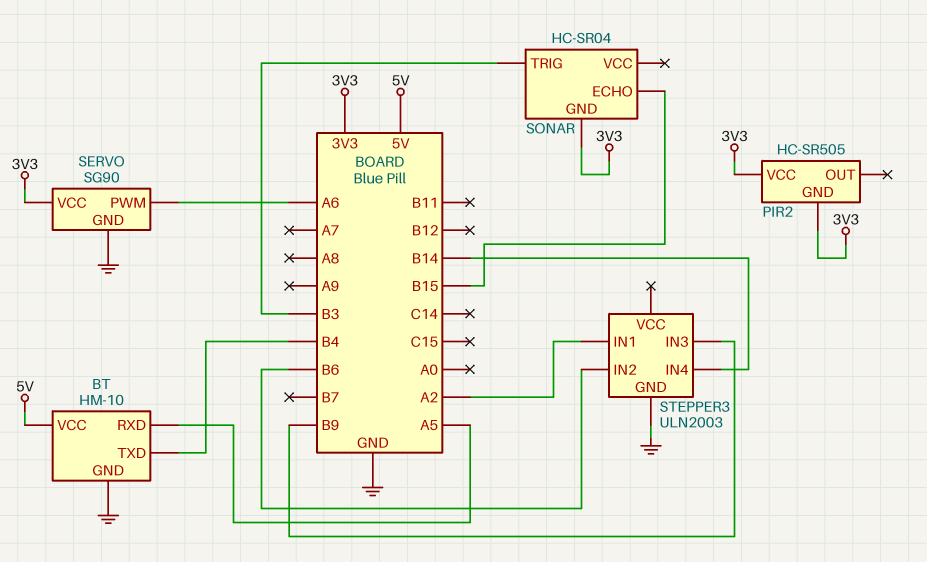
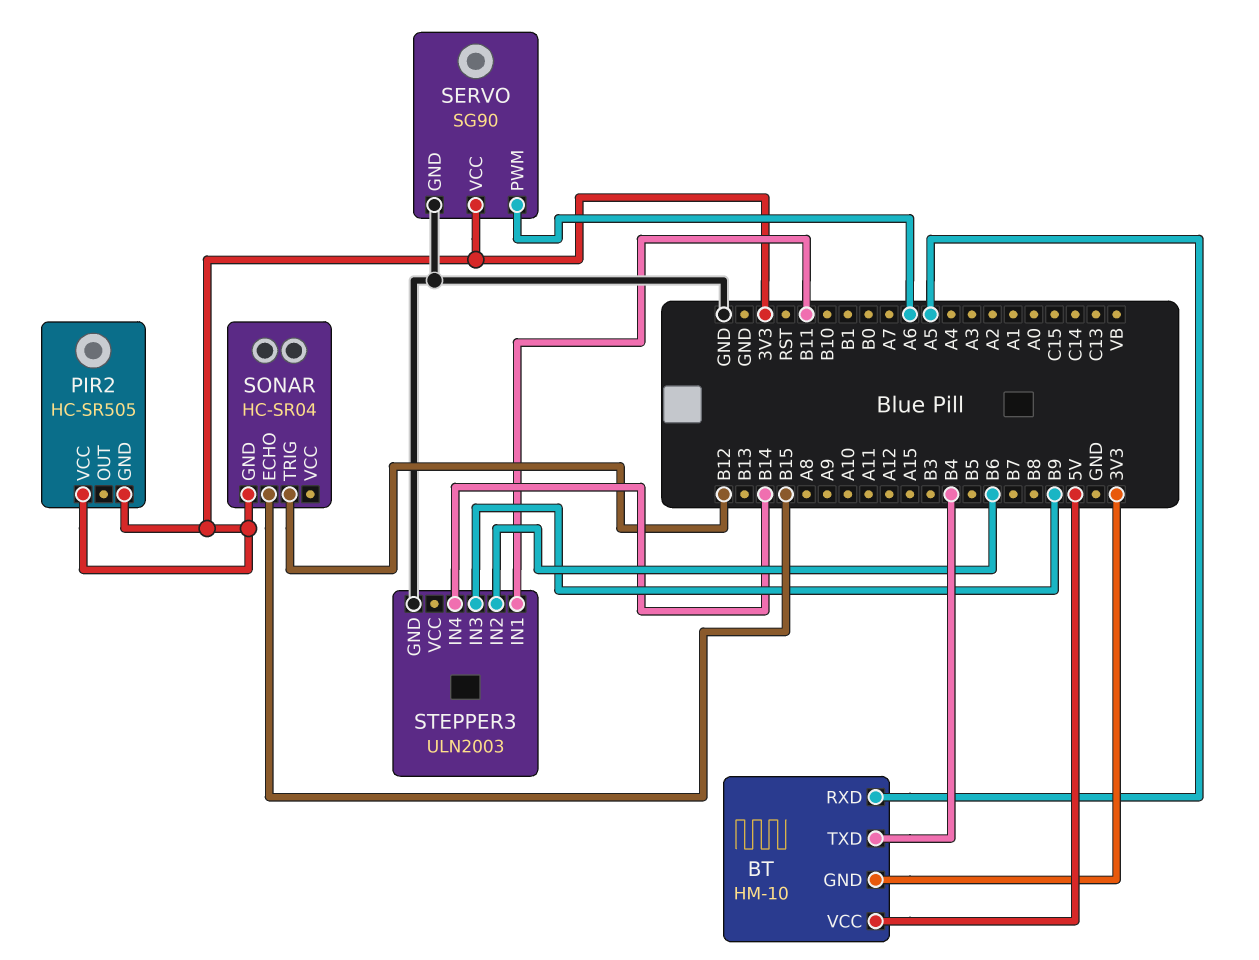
BT pin GND: GND -> 3V3
SONAR pin TRIG: B3 -> B12
STEPPER3 pin IN1: A2 -> B11

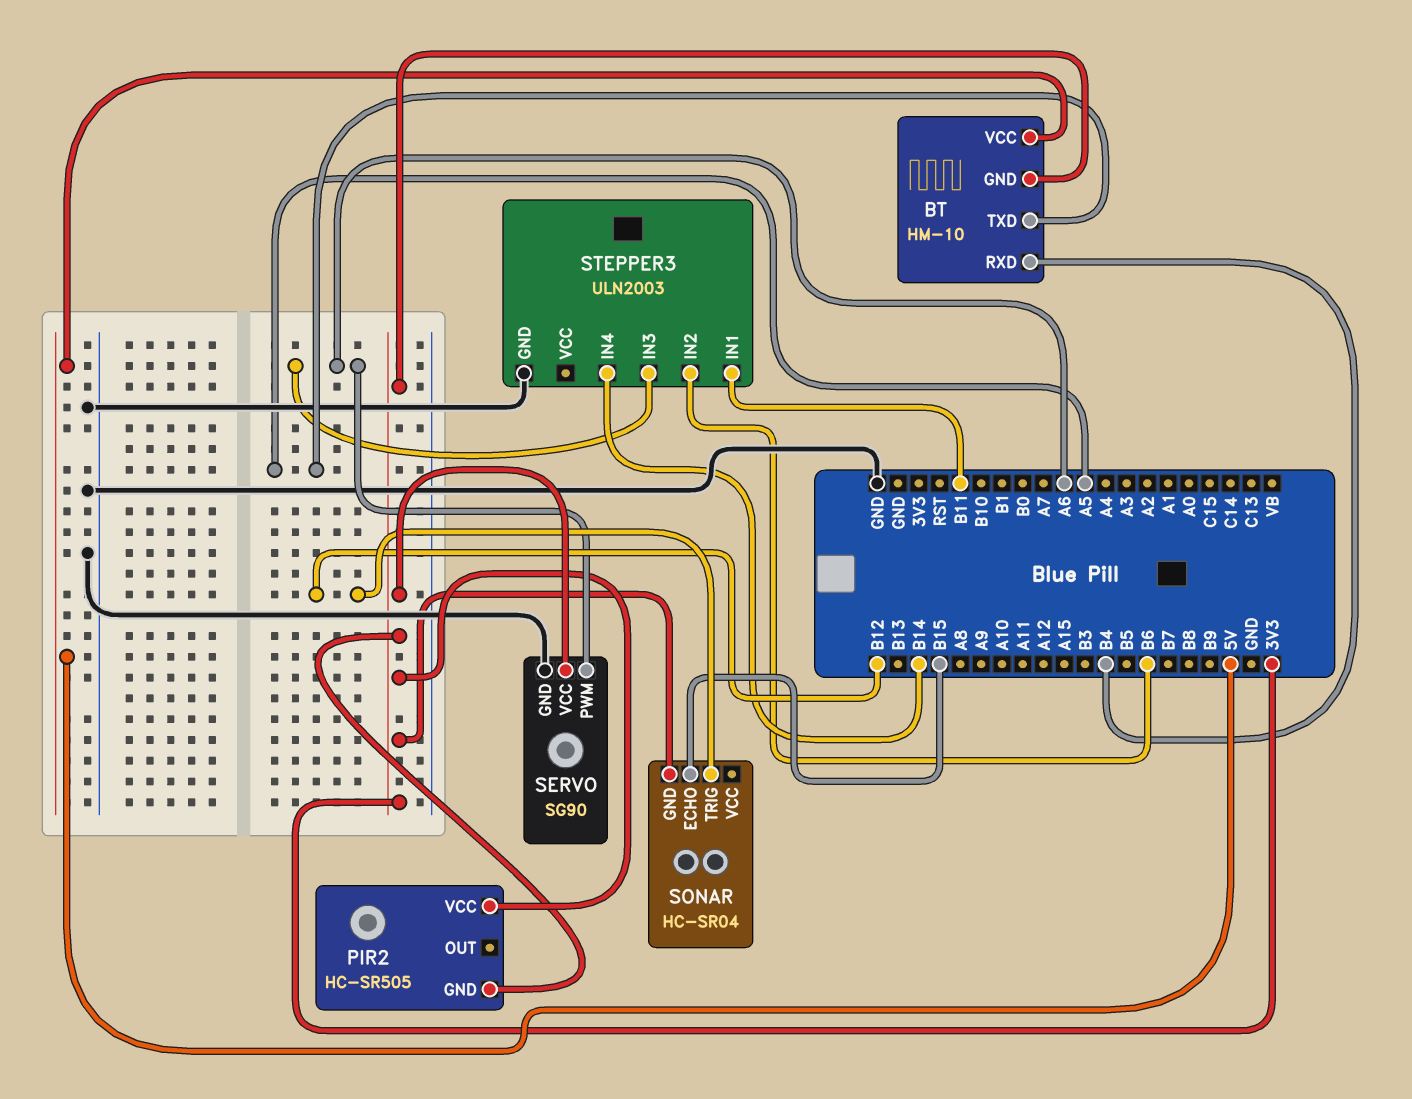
BT pin RXD: A5 -> B4
BT pin TXD: B4 -> A5
STEPPER3 pin IN3: B9 -> A6

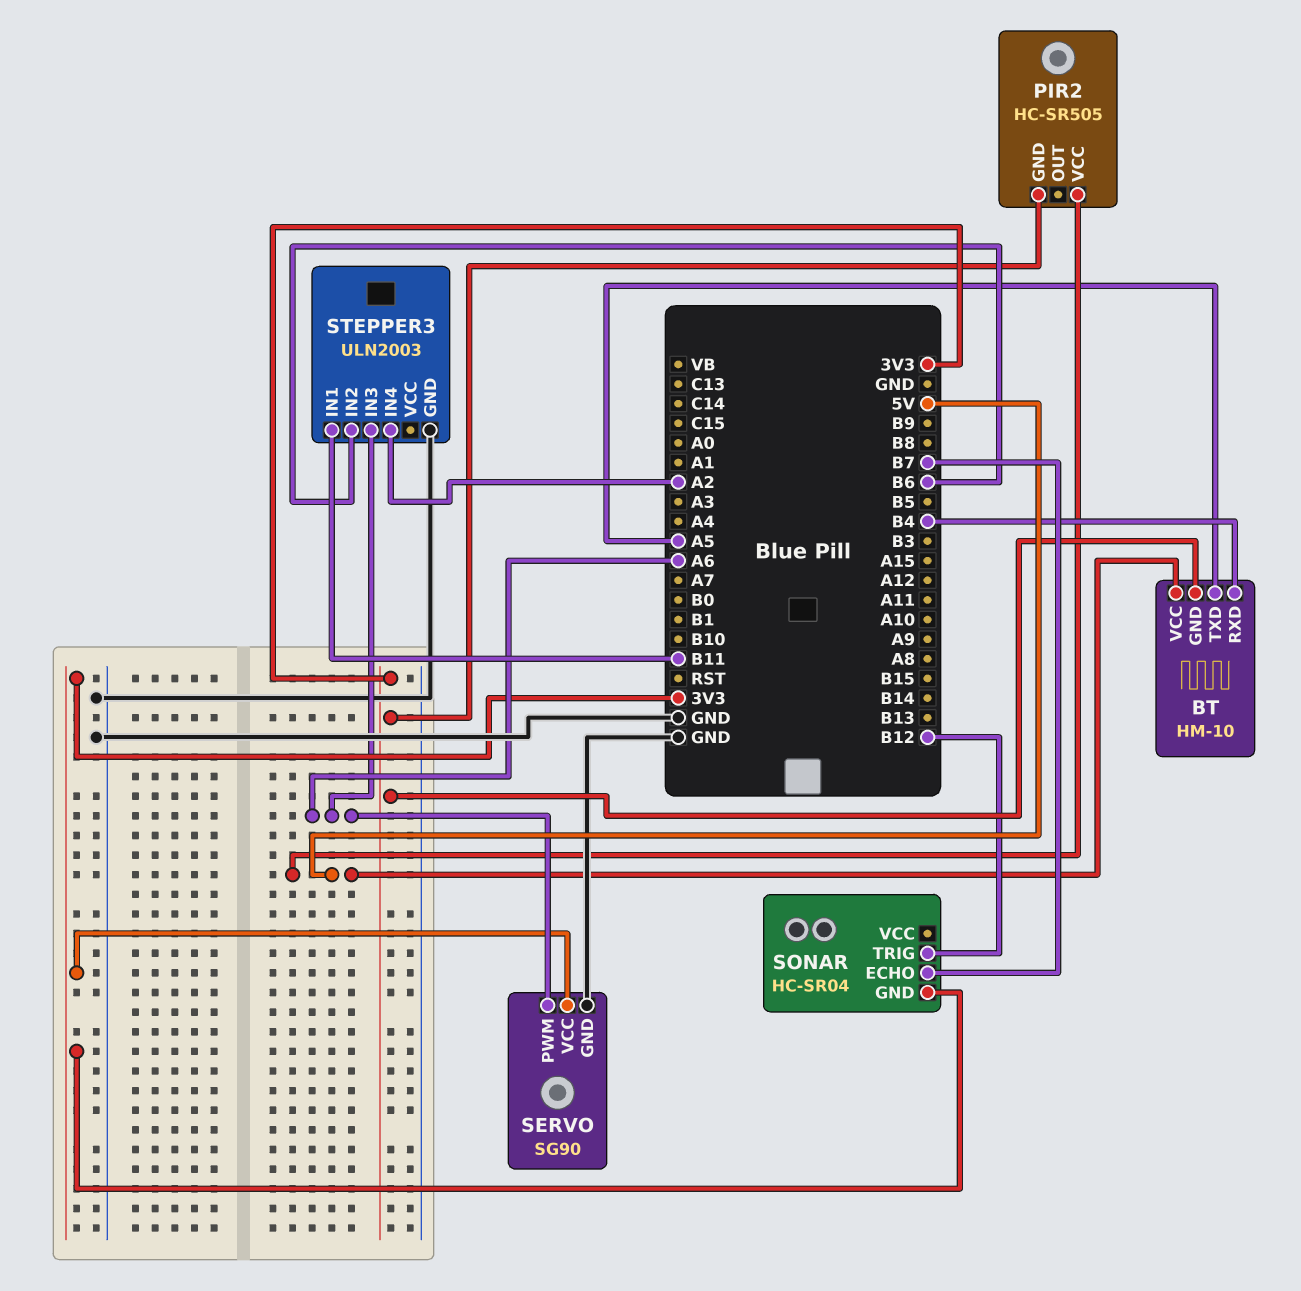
PIR2 pin VCC: 3V3 -> 5V
SONAR pin ECHO: B15 -> B7
STEPPER3 pin IN4: B14 -> A2

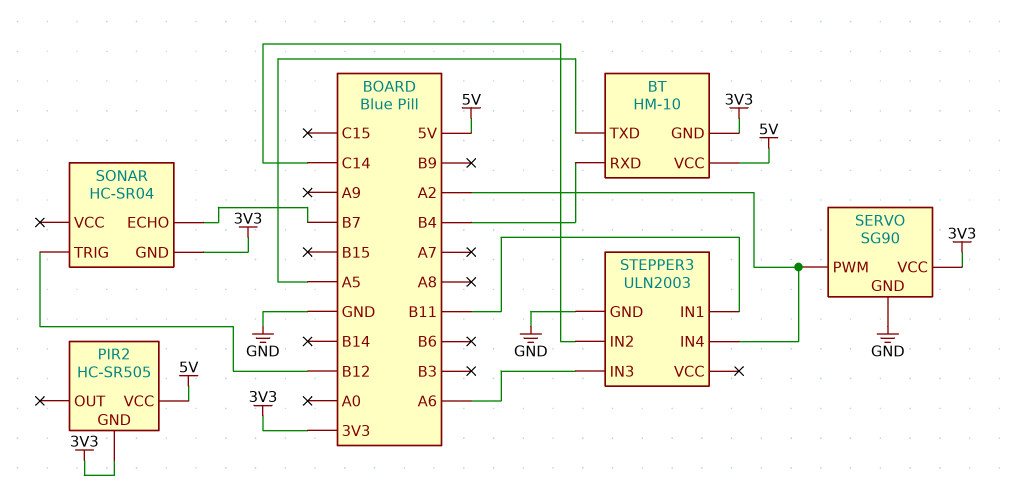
SERVO pin PWM: A6 -> A2
STEPPER3 pin IN2: B6 -> C14

